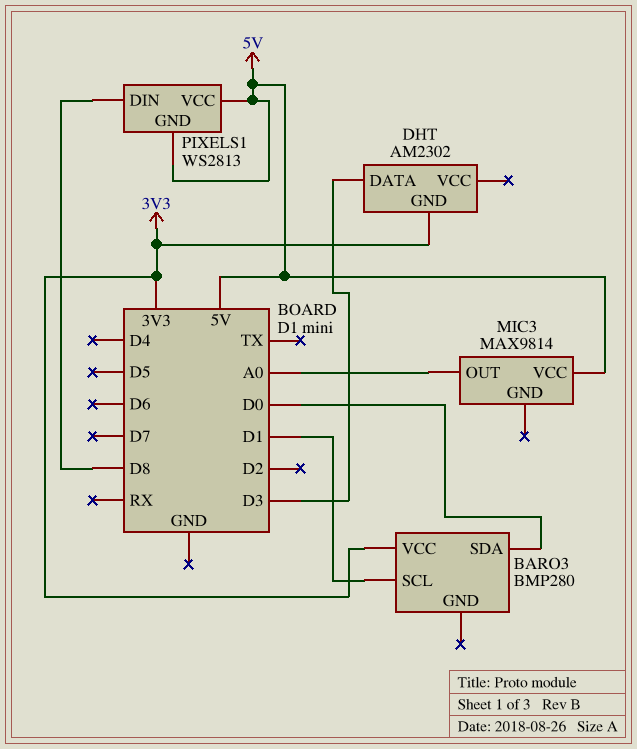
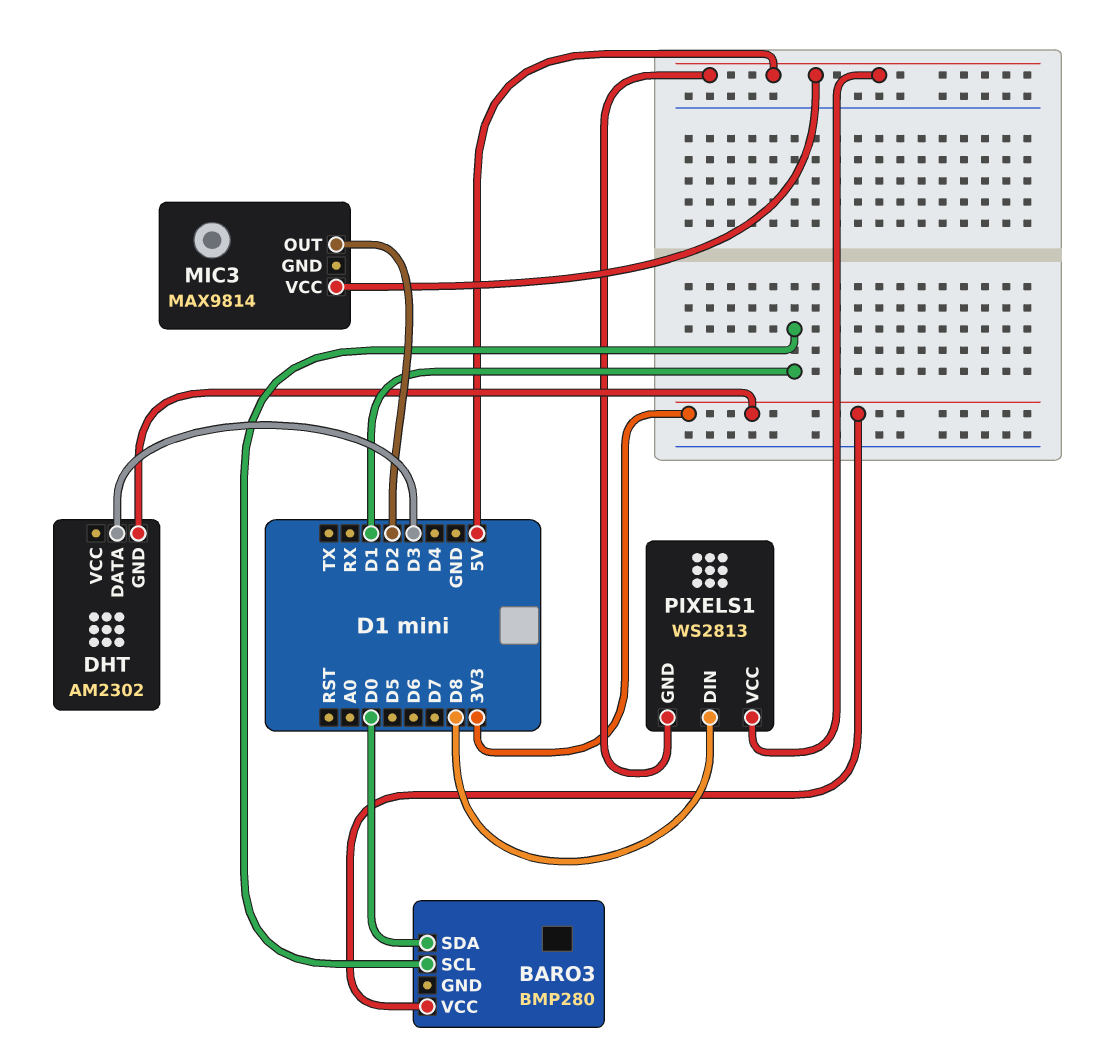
MIC3 pin OUT: A0 -> D2

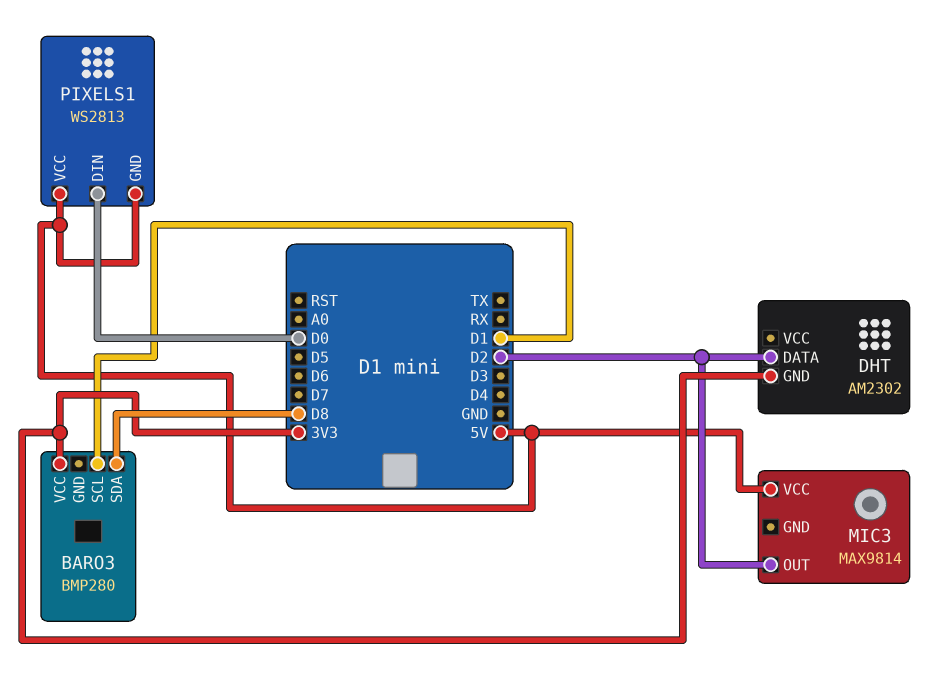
BARO3 pin SDA: D0 -> D8
DHT pin DATA: D3 -> D2
PIXELS1 pin DIN: D8 -> D0

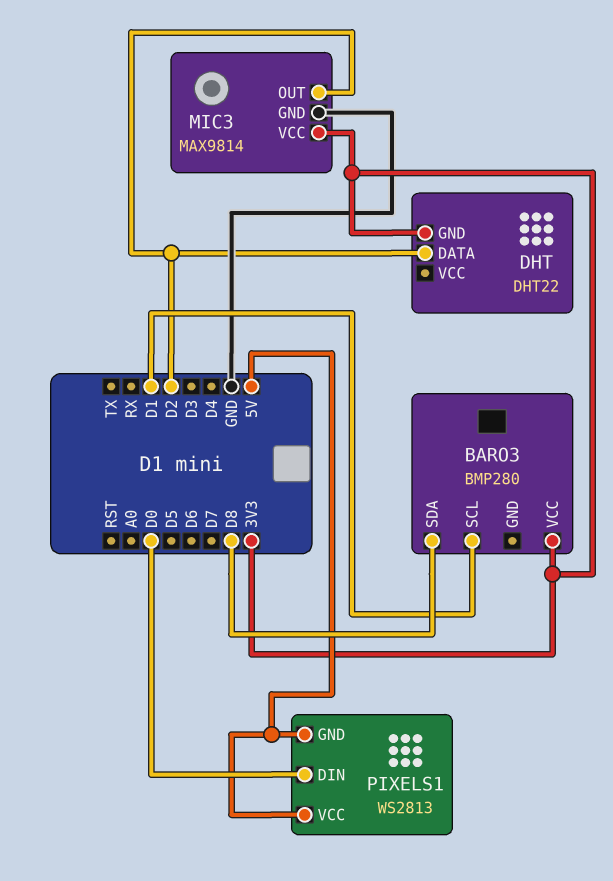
DHT: AM2302 -> DHT22
MIC3 pin GND: none -> GND
MIC3 pin VCC: 5V -> 3V3

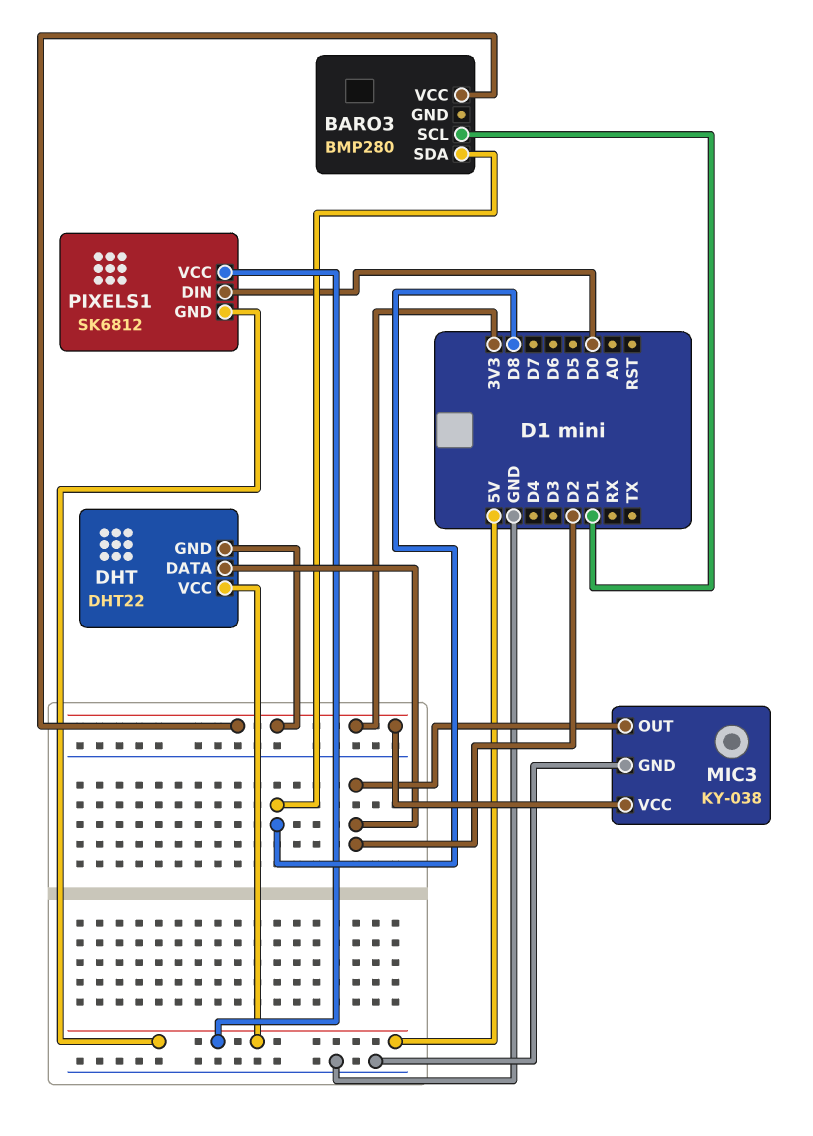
DHT pin VCC: none -> 5V
MIC3: MAX9814 -> KY-038
PIXELS1: WS2813 -> SK6812

